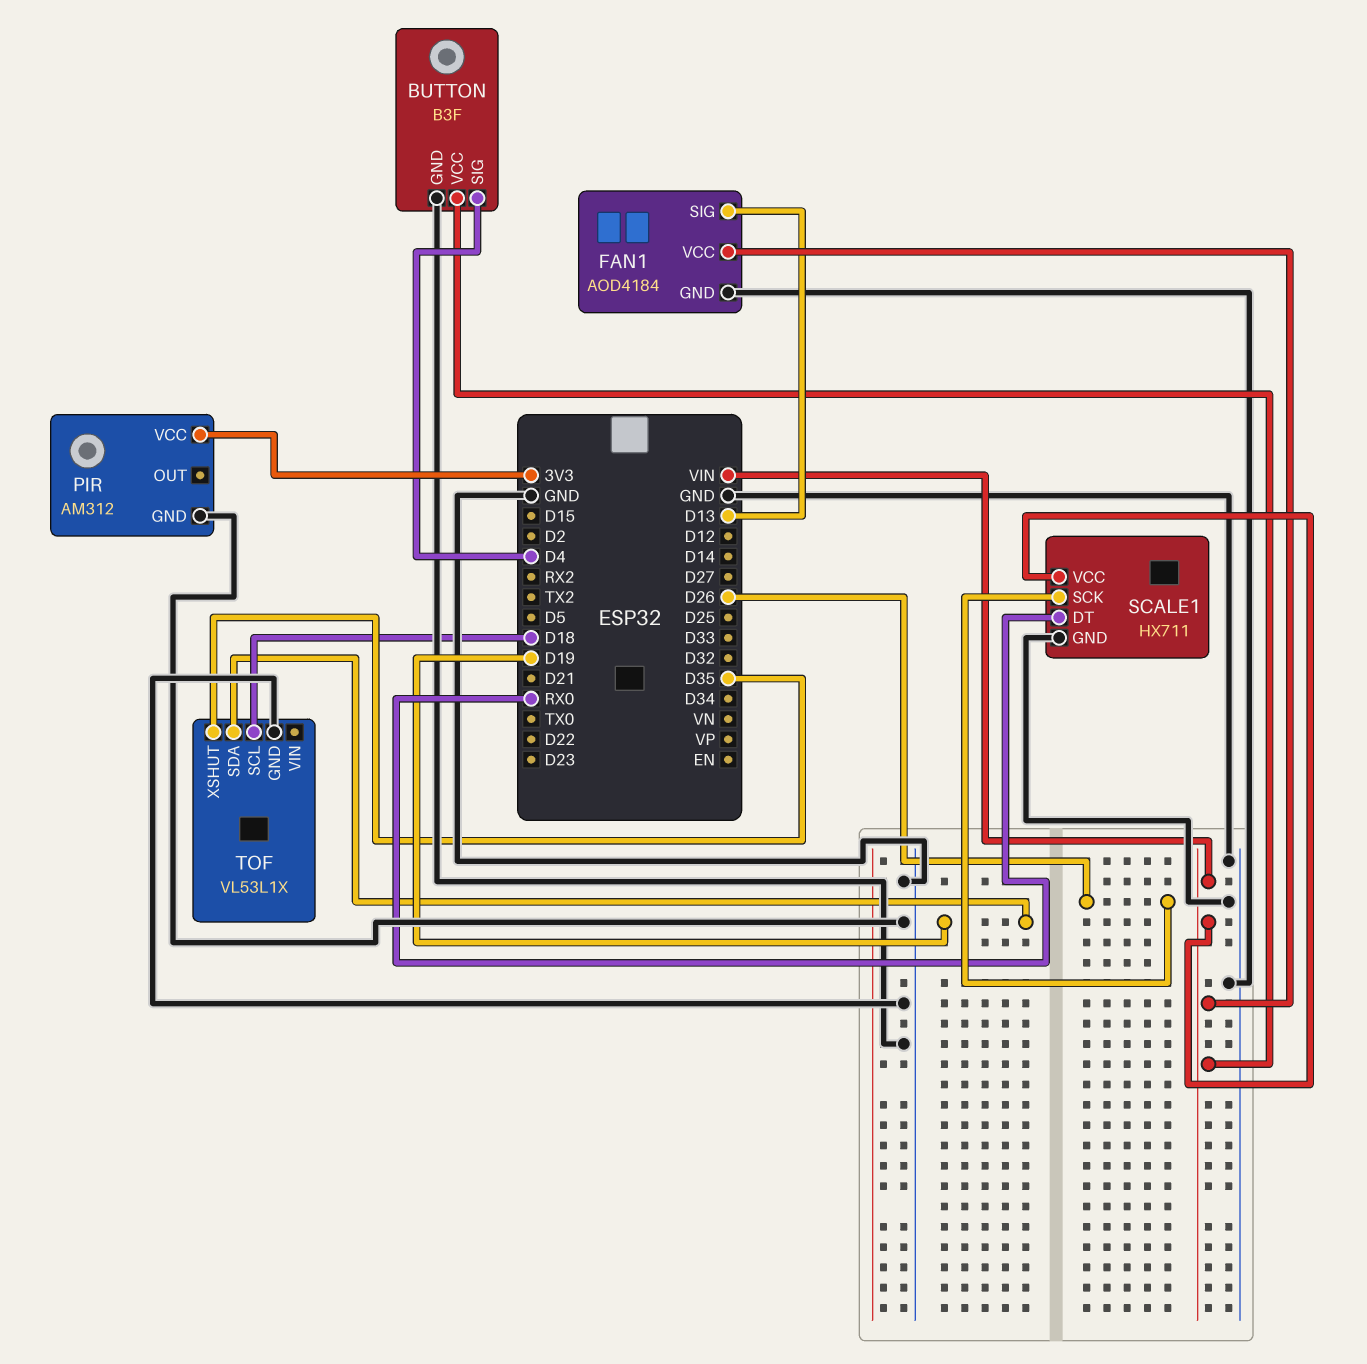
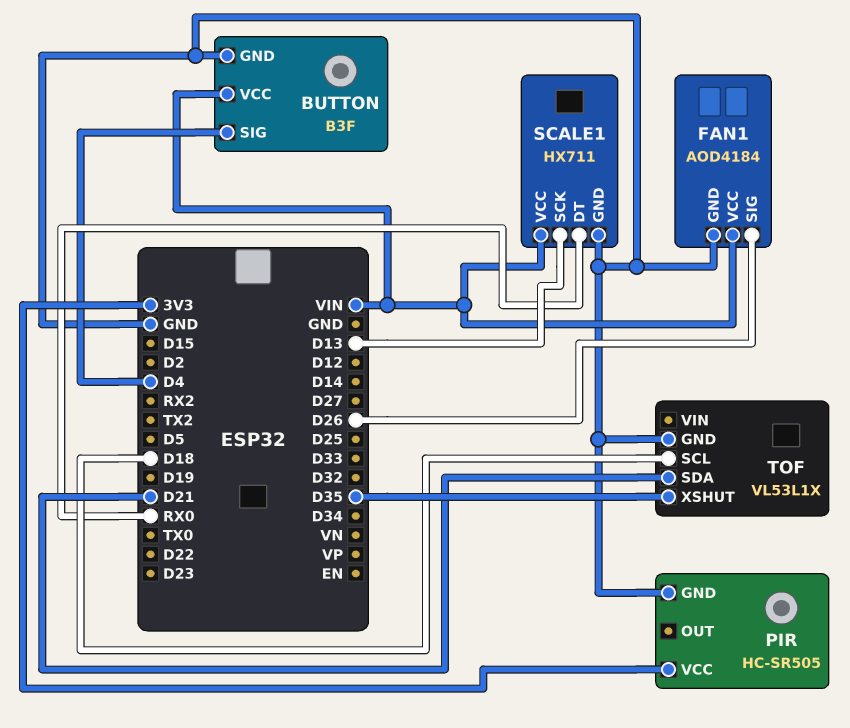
FAN1 pin SIG: D13 -> D26
PIR: AM312 -> HC-SR505
SCALE1 pin SCK: D26 -> D13
TOF pin SDA: D19 -> D21

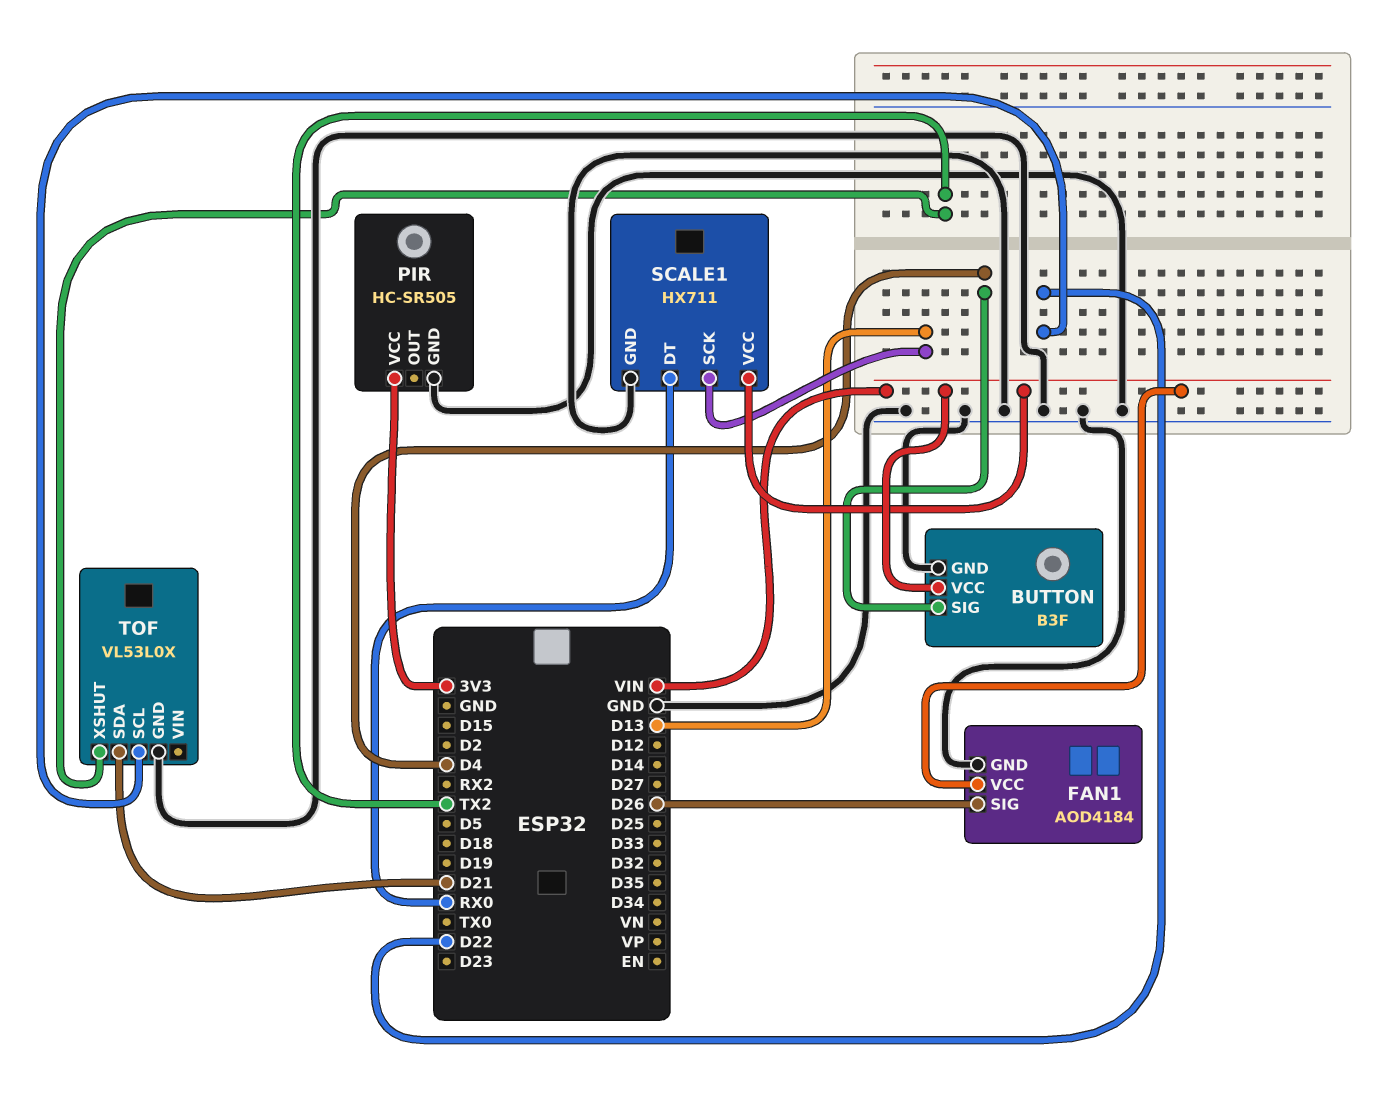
TOF: VL53L1X -> VL53L0X
TOF pin SCL: D18 -> D22
TOF pin XSHUT: D35 -> TX2

